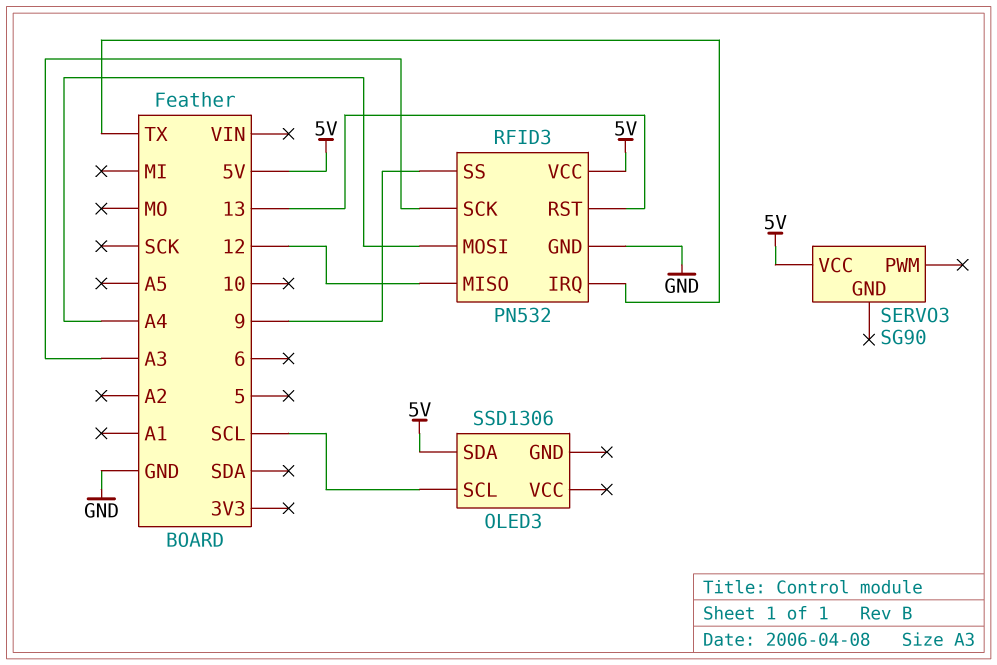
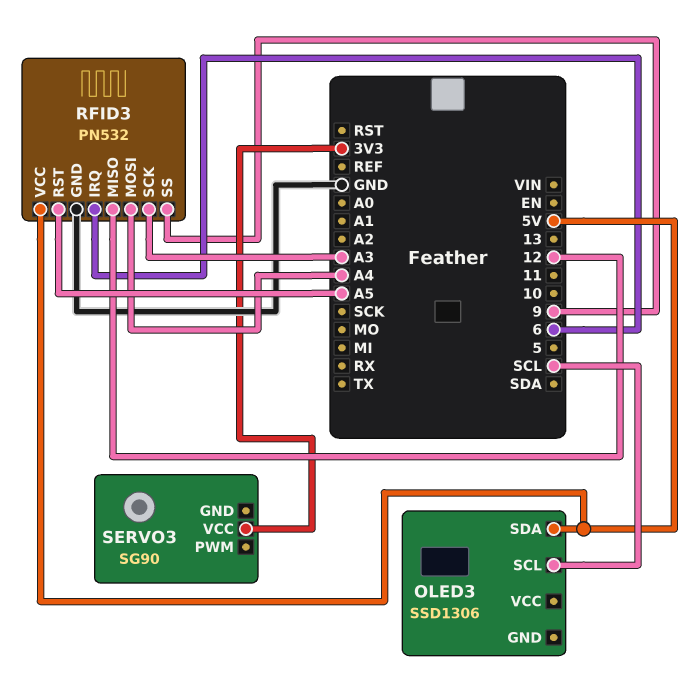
RFID3 pin IRQ: TX -> 6
RFID3 pin RST: 13 -> A5
SERVO3 pin VCC: 5V -> 3V3

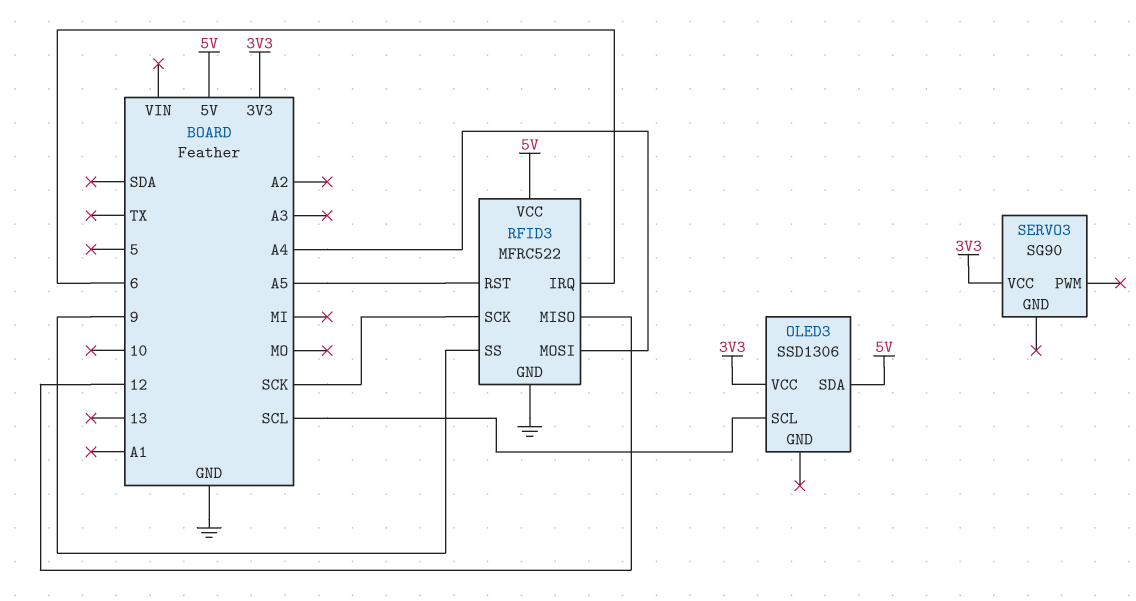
OLED3 pin VCC: none -> 3V3
RFID3: PN532 -> MFRC522
RFID3 pin SCK: A3 -> SCK

